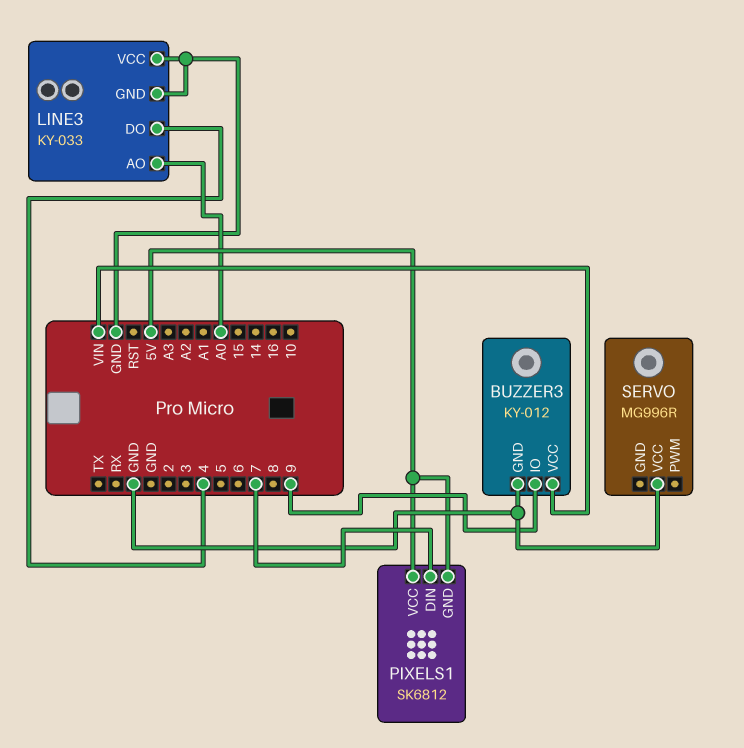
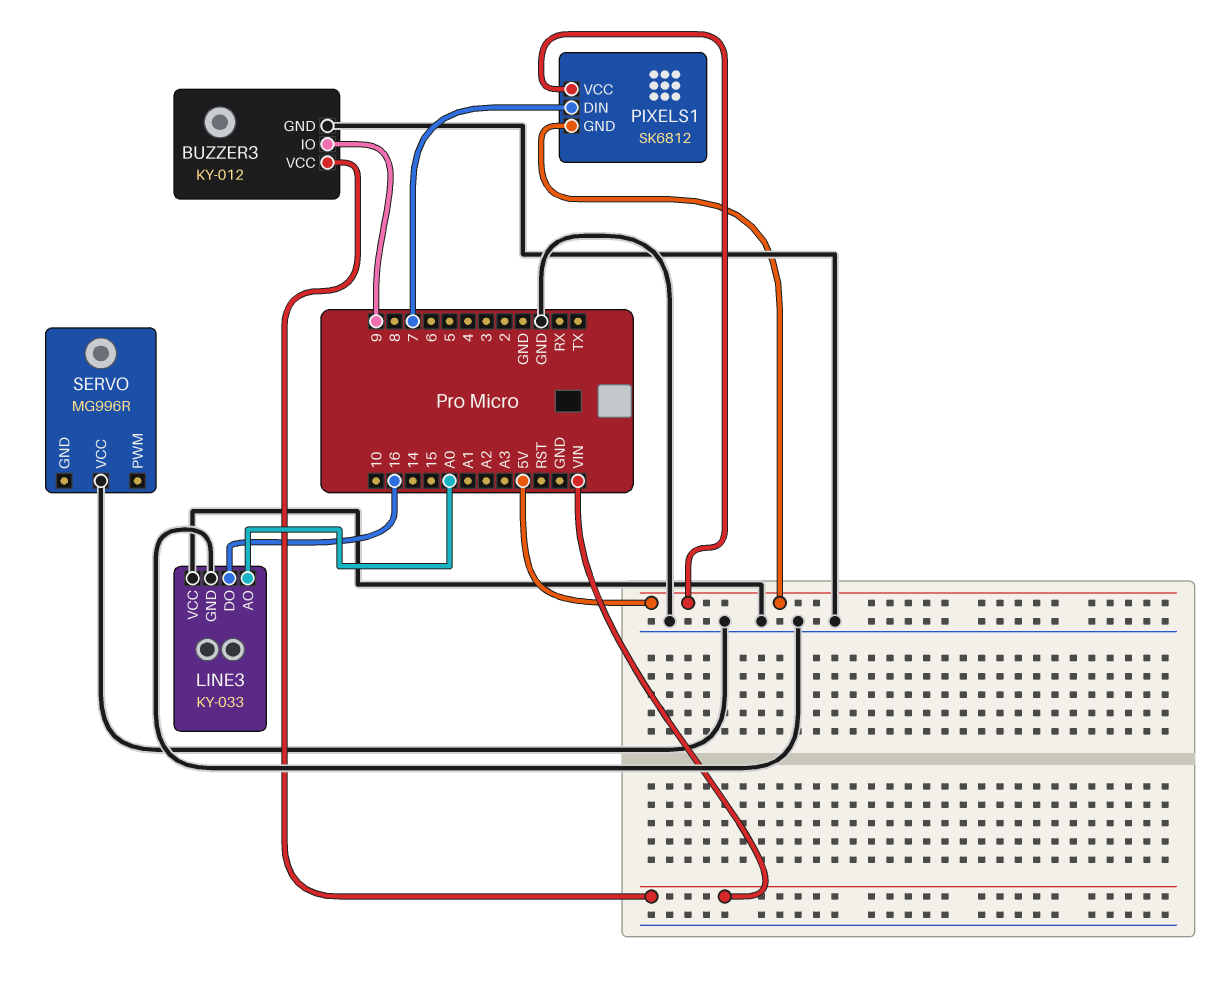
LINE3 pin DO: 4 -> 16

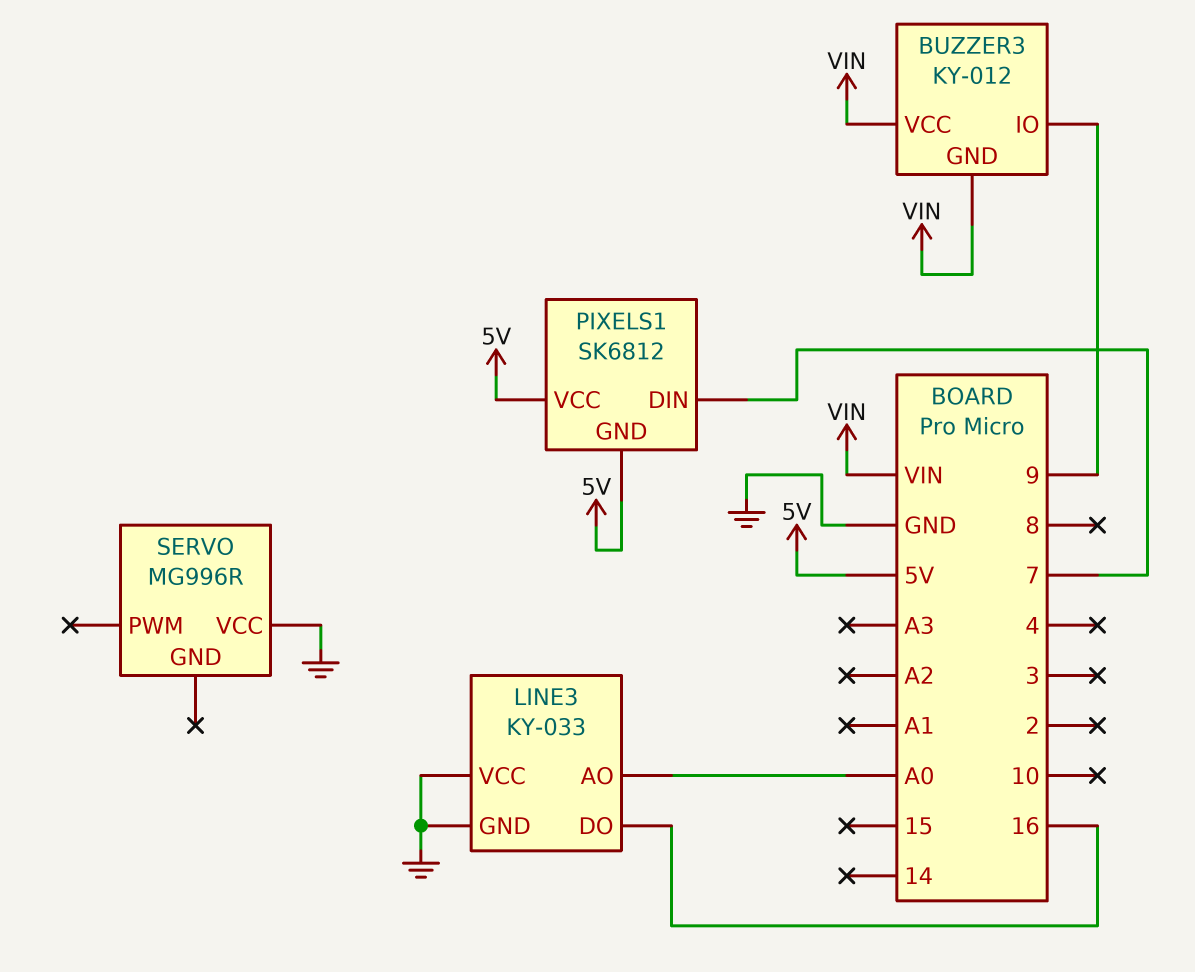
BUZZER3 pin GND: GND -> VIN

